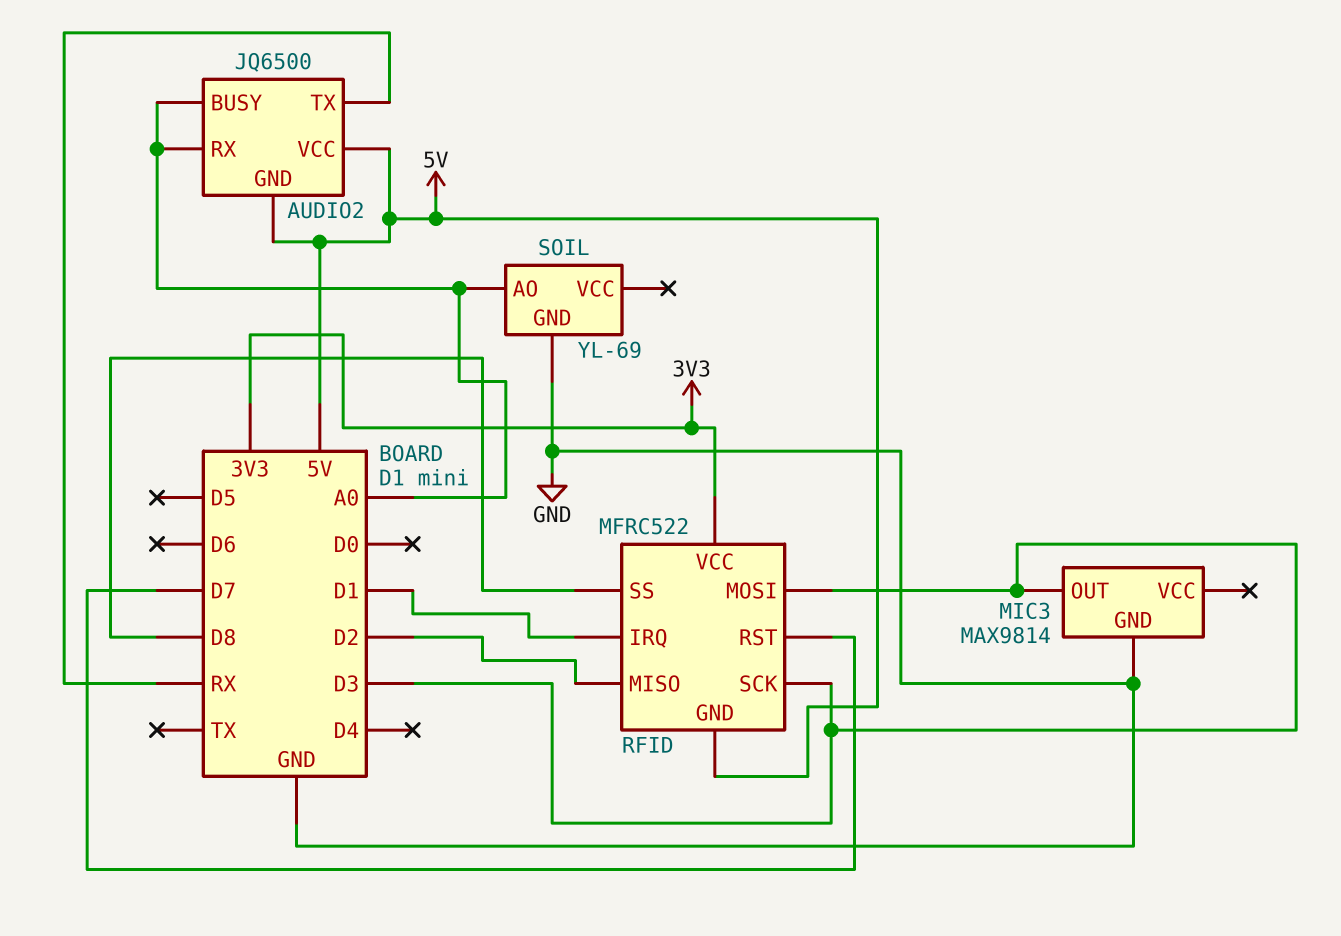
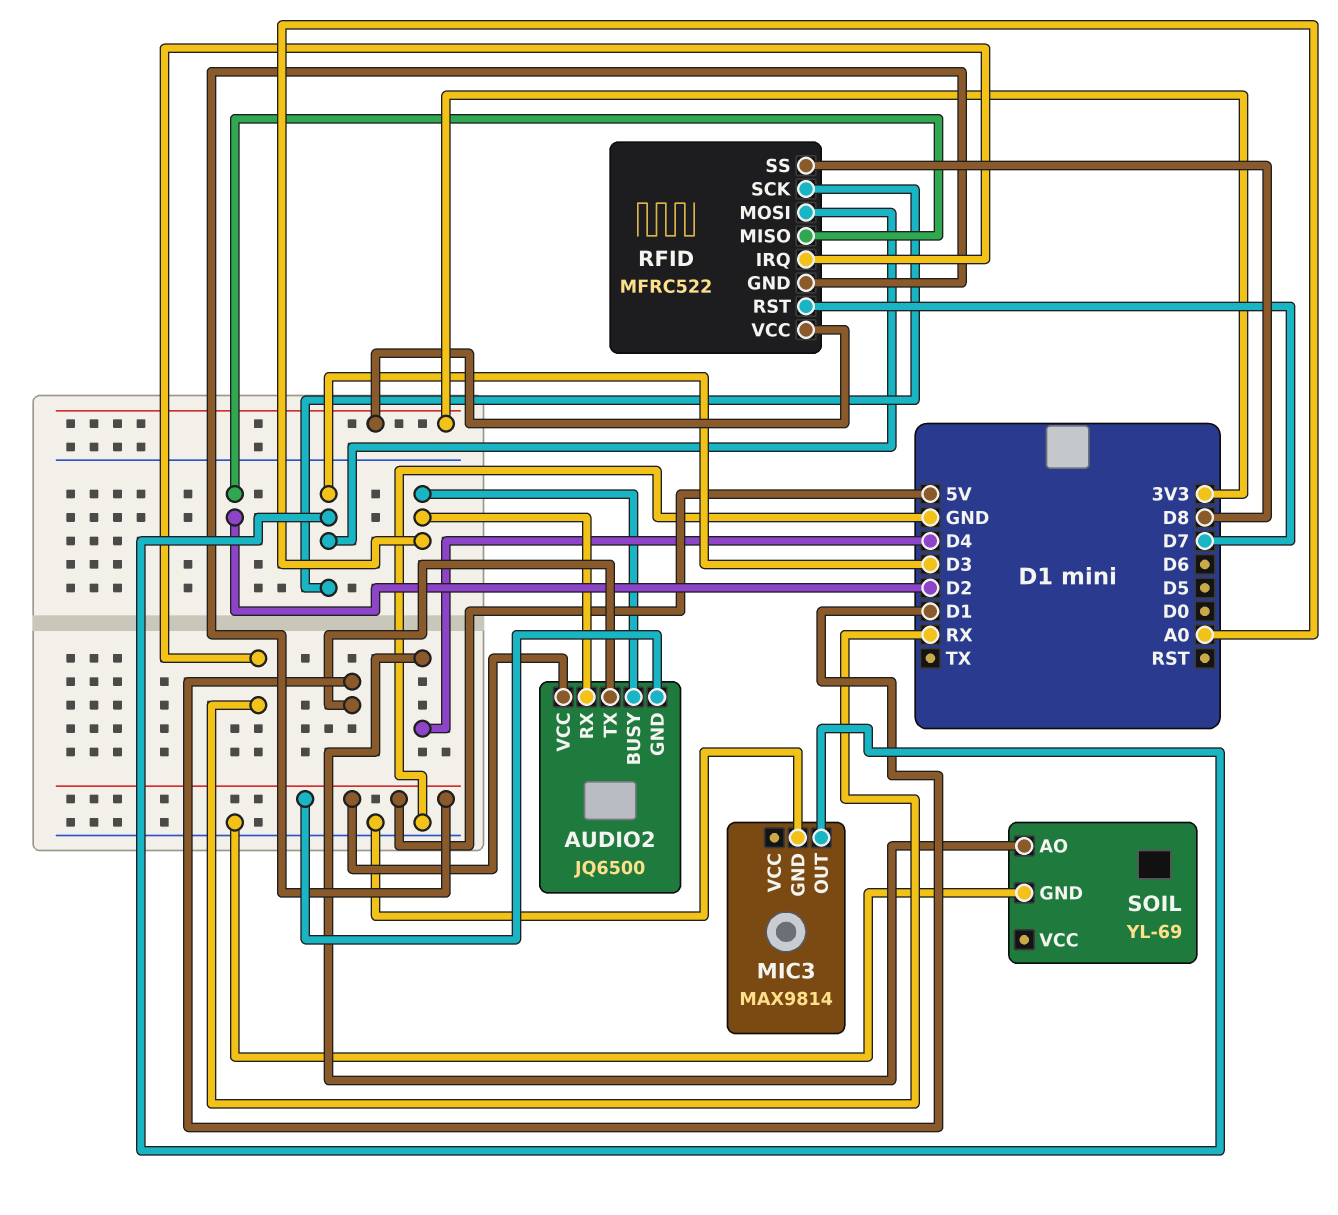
AUDIO2 pin TX: RX -> D1
RFID pin IRQ: D1 -> RX
SOIL pin AO: A0 -> D4

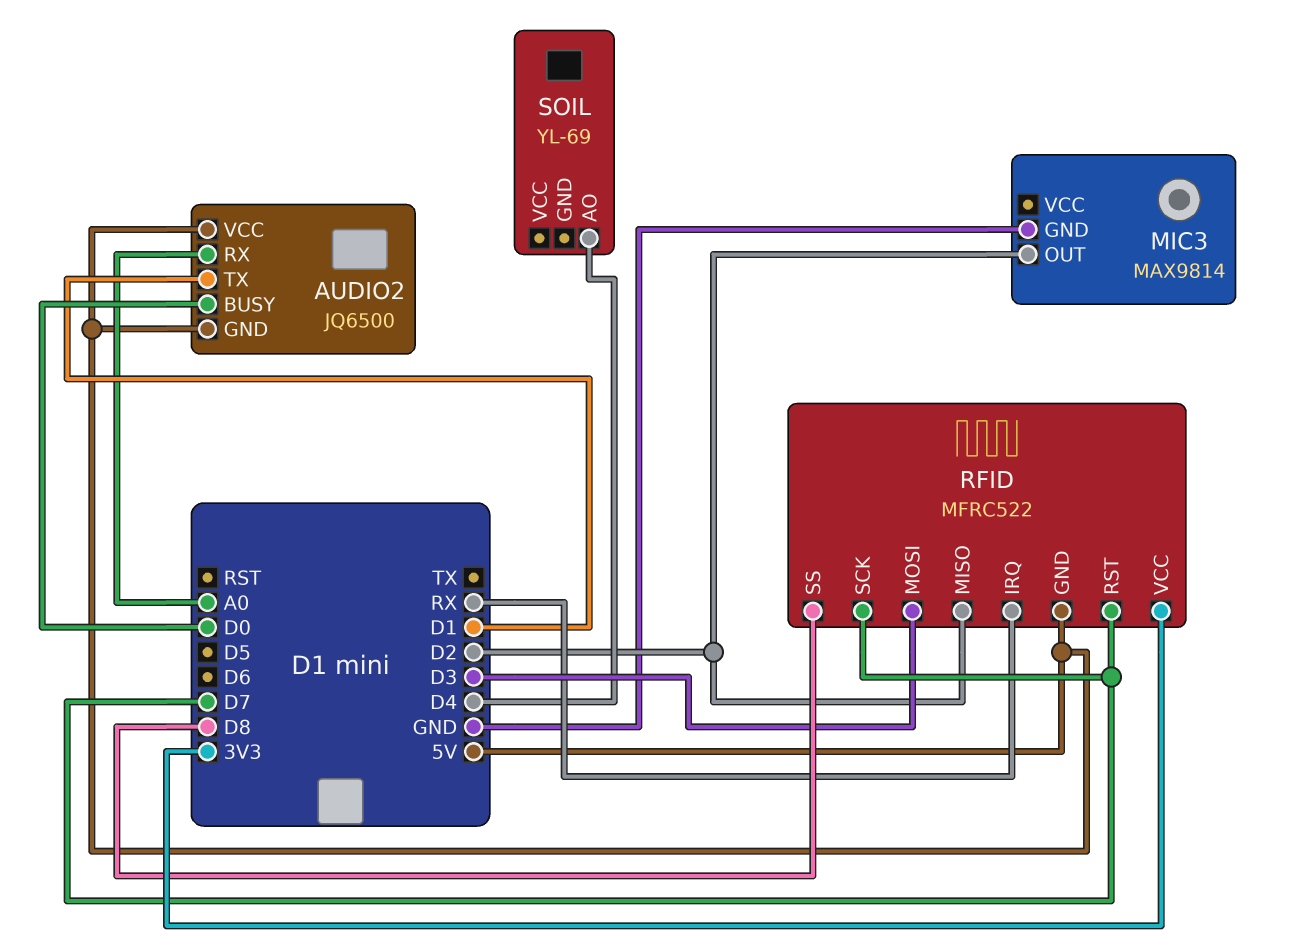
AUDIO2 pin BUSY: A0 -> D0
MIC3 pin OUT: D3 -> D2
RFID pin SCK: D3 -> D7
SOIL pin GND: GND -> none

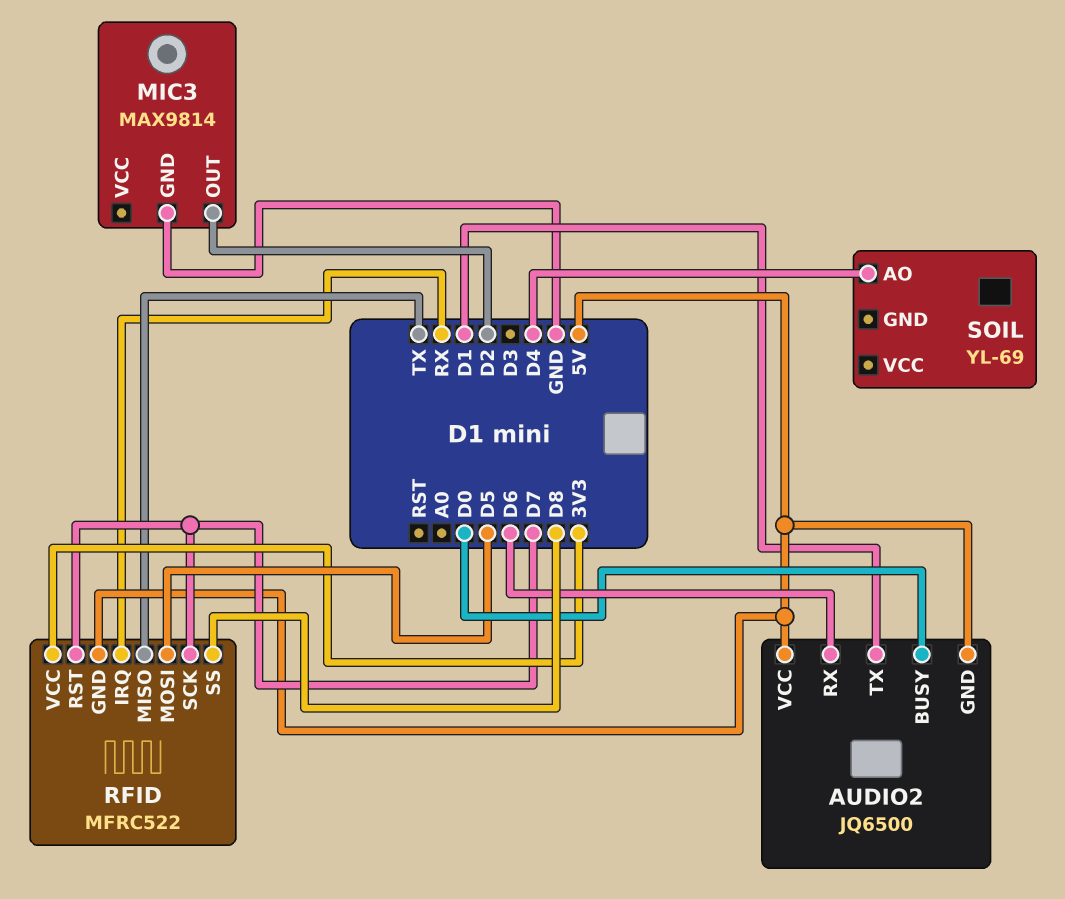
AUDIO2 pin RX: A0 -> D6
RFID pin MISO: D2 -> TX
RFID pin MOSI: D3 -> D5

